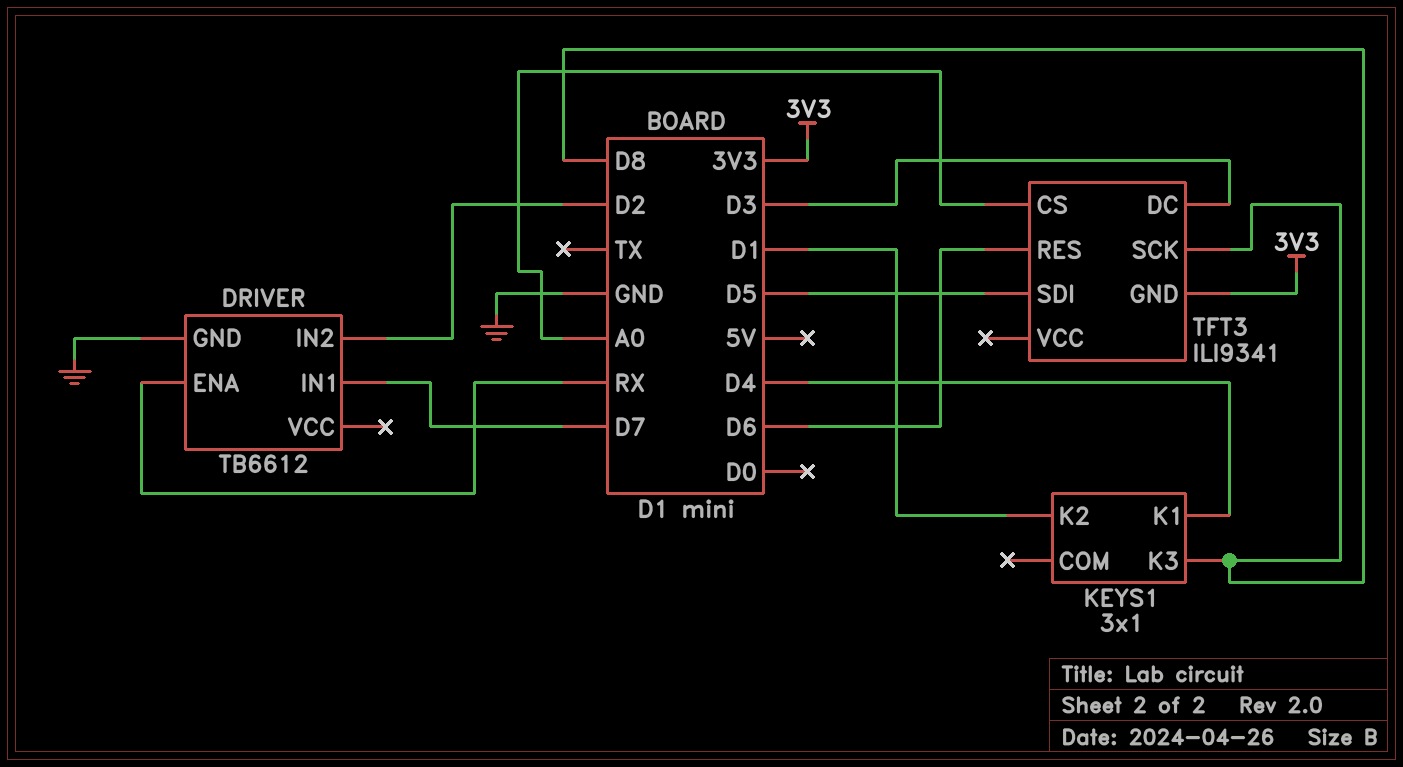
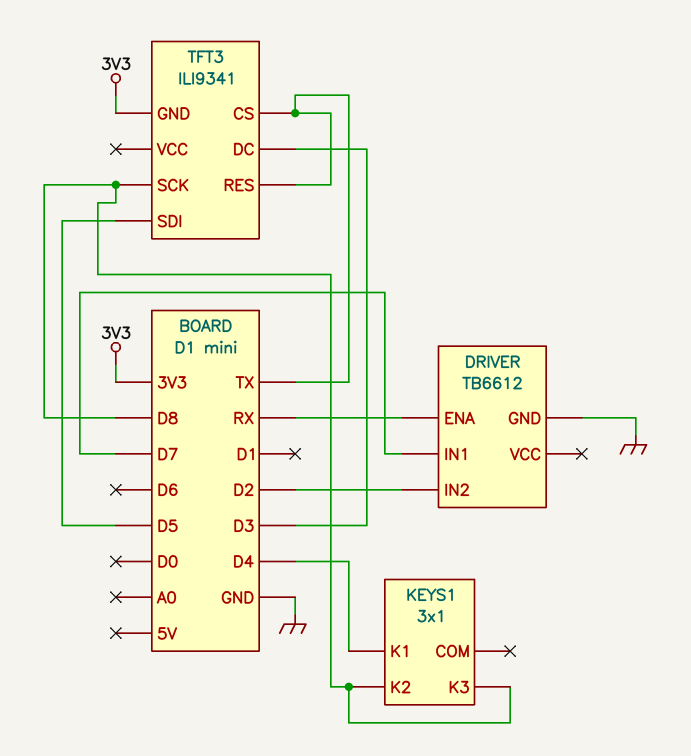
KEYS1 pin K2: D1 -> D8
TFT3 pin CS: A0 -> TX
TFT3 pin RES: D6 -> TX

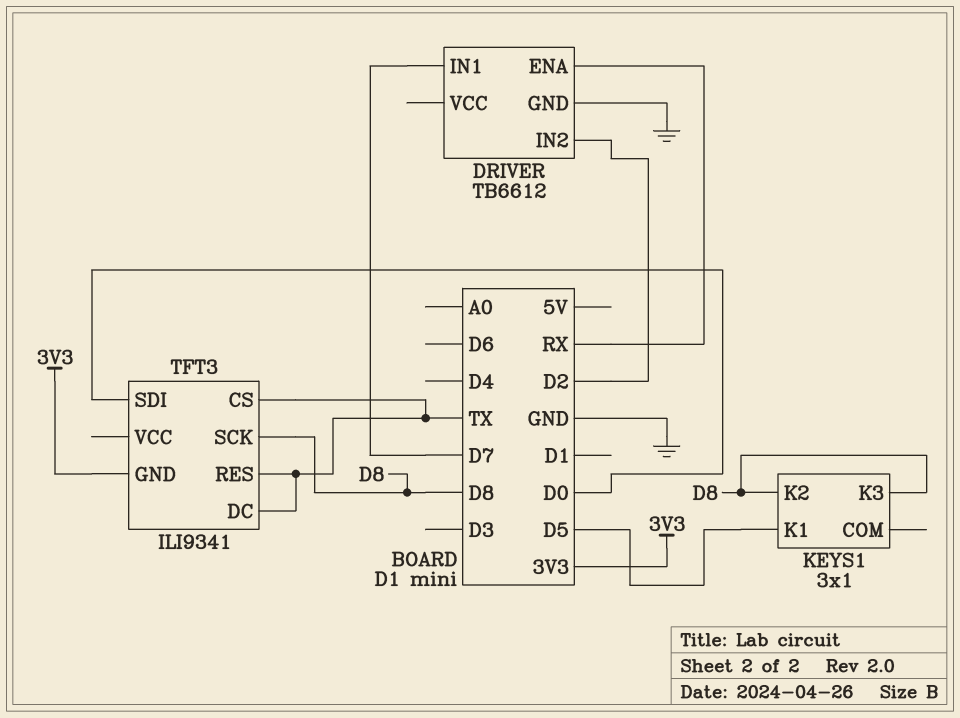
KEYS1 pin K1: D4 -> D5
TFT3 pin DC: D3 -> TX
TFT3 pin SDI: D5 -> D0

